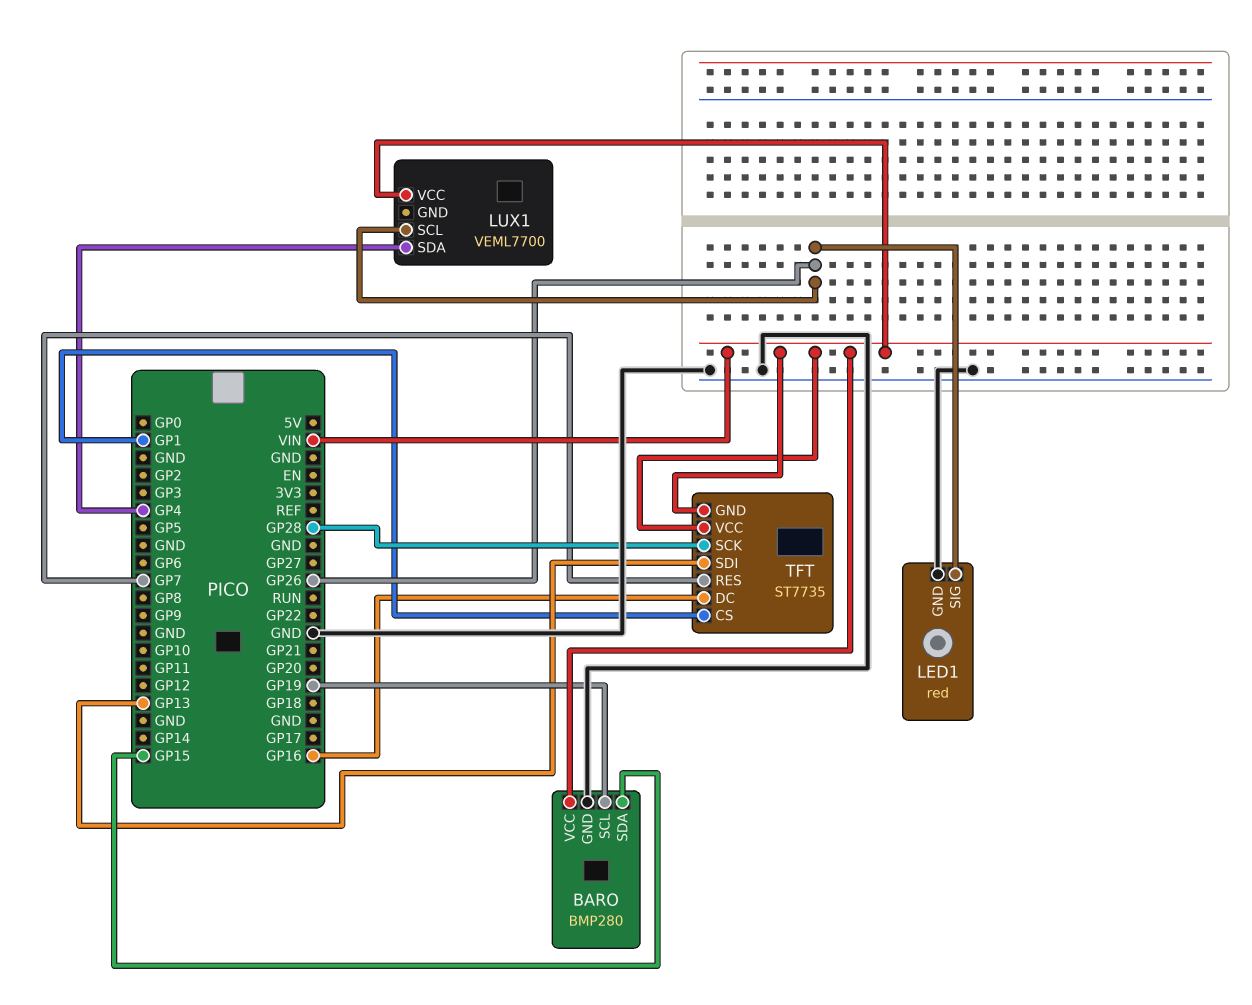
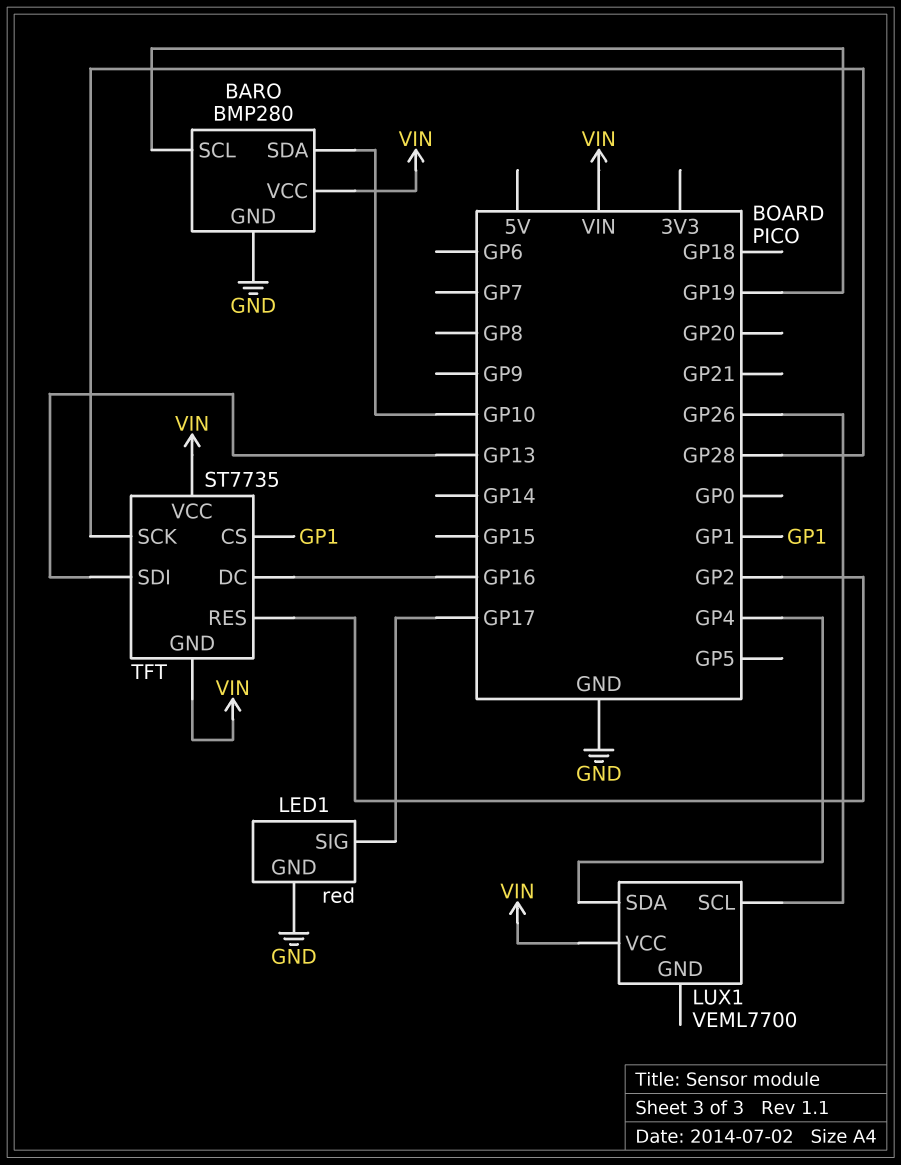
BARO pin SDA: GP15 -> GP10
LED1 pin SIG: GP26 -> GP17
TFT pin RES: GP7 -> GP2

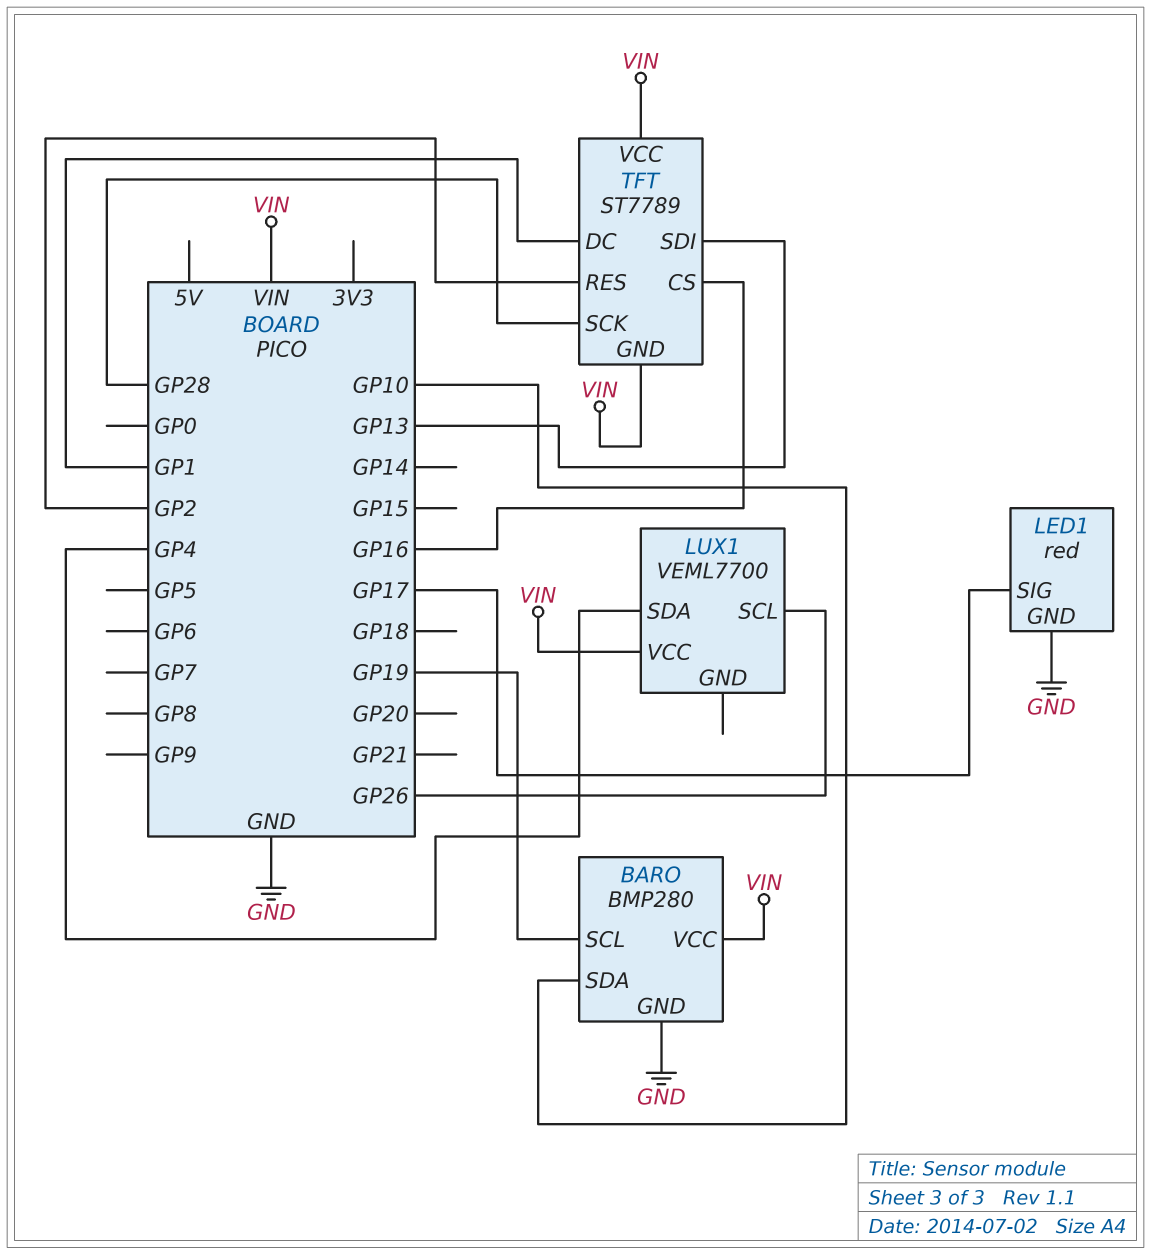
TFT: ST7735 -> ST7789
TFT pin CS: GP1 -> GP16
TFT pin DC: GP16 -> GP1

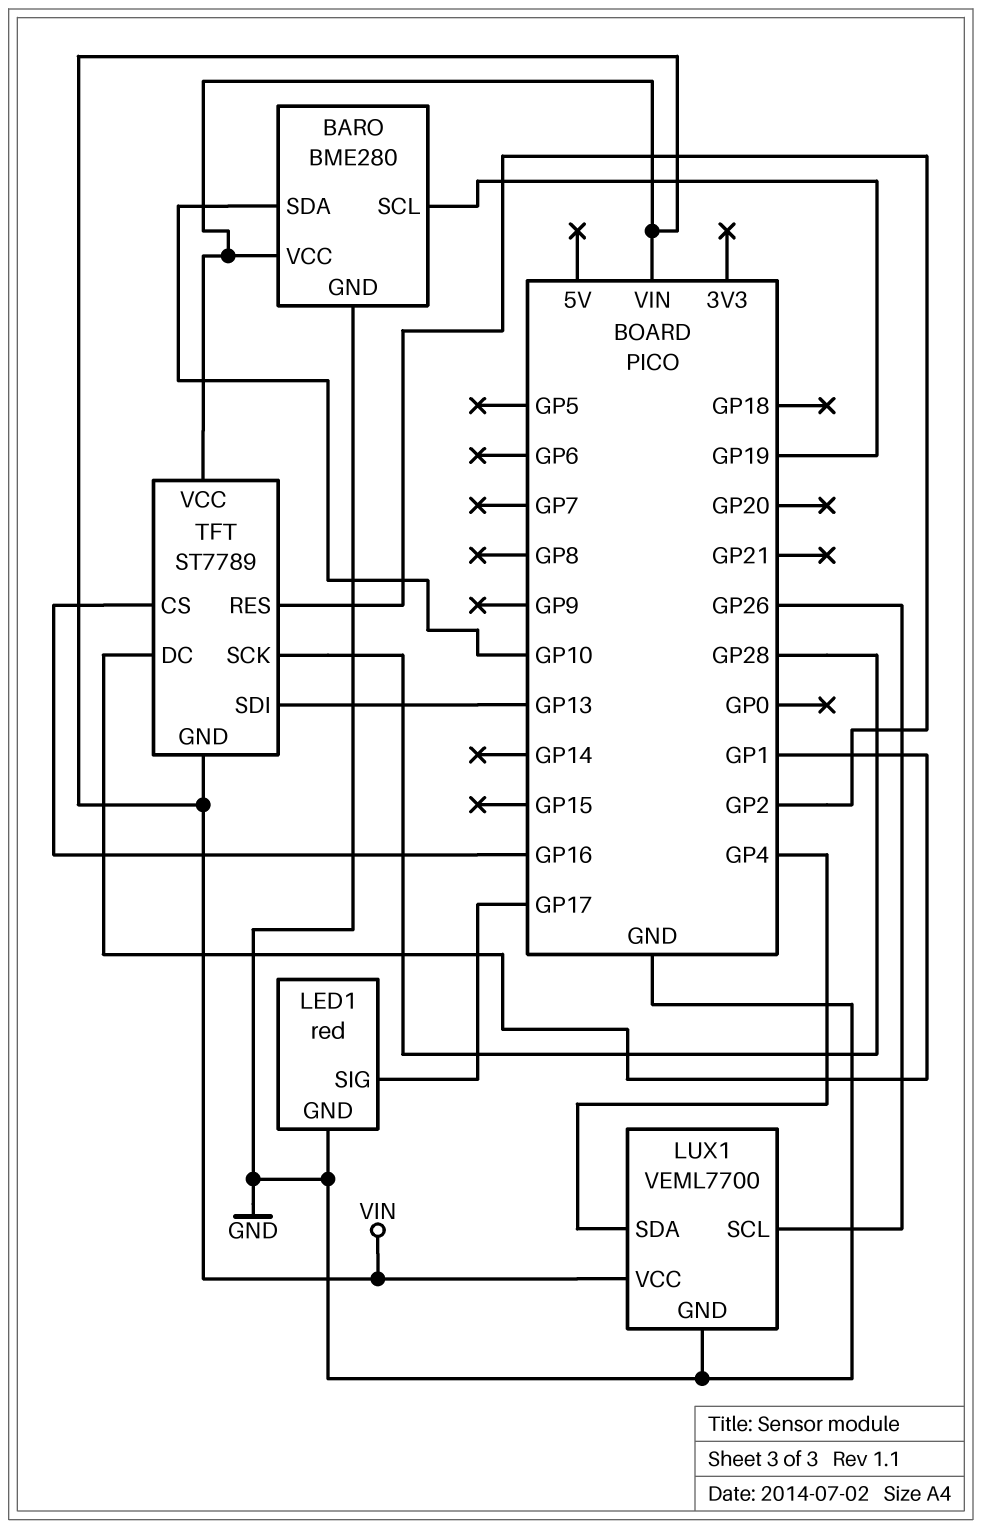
BARO: BMP280 -> BME280
LUX1 pin GND: none -> GND

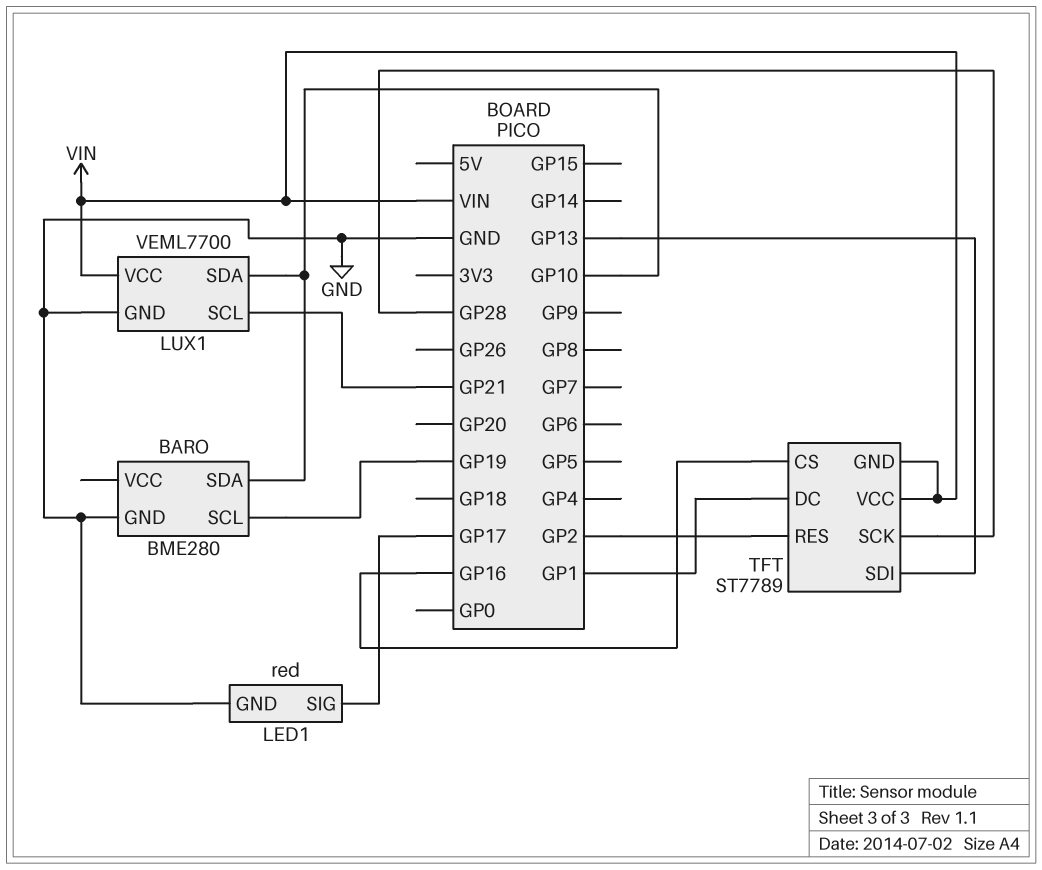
BARO pin VCC: VIN -> none
LUX1 pin SCL: GP26 -> GP21
LUX1 pin SDA: GP4 -> GP10

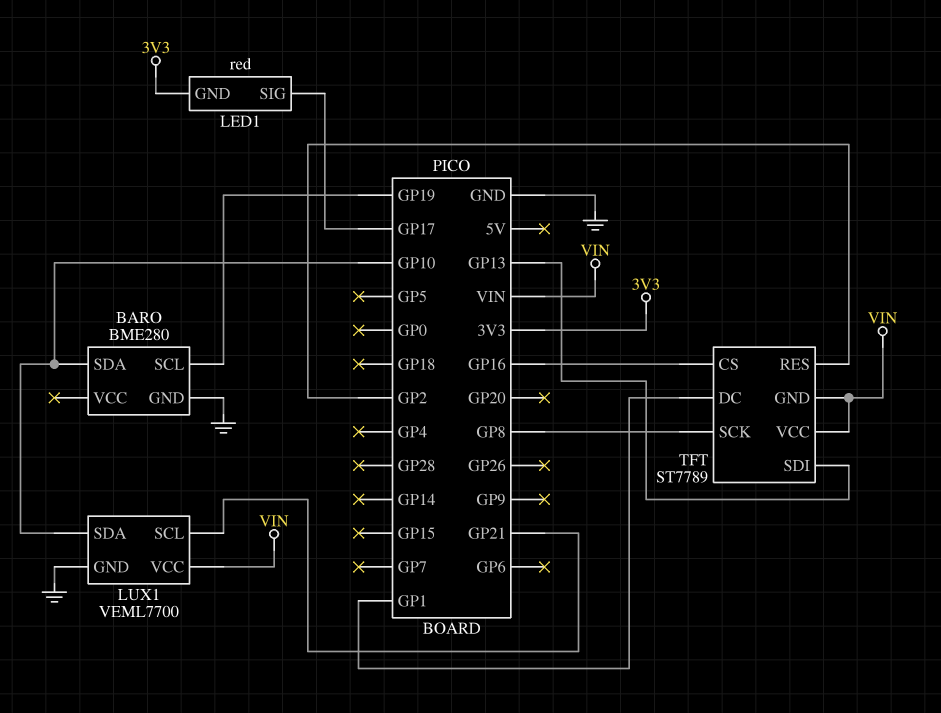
LED1 pin GND: GND -> 3V3
TFT pin SCK: GP28 -> GP8

